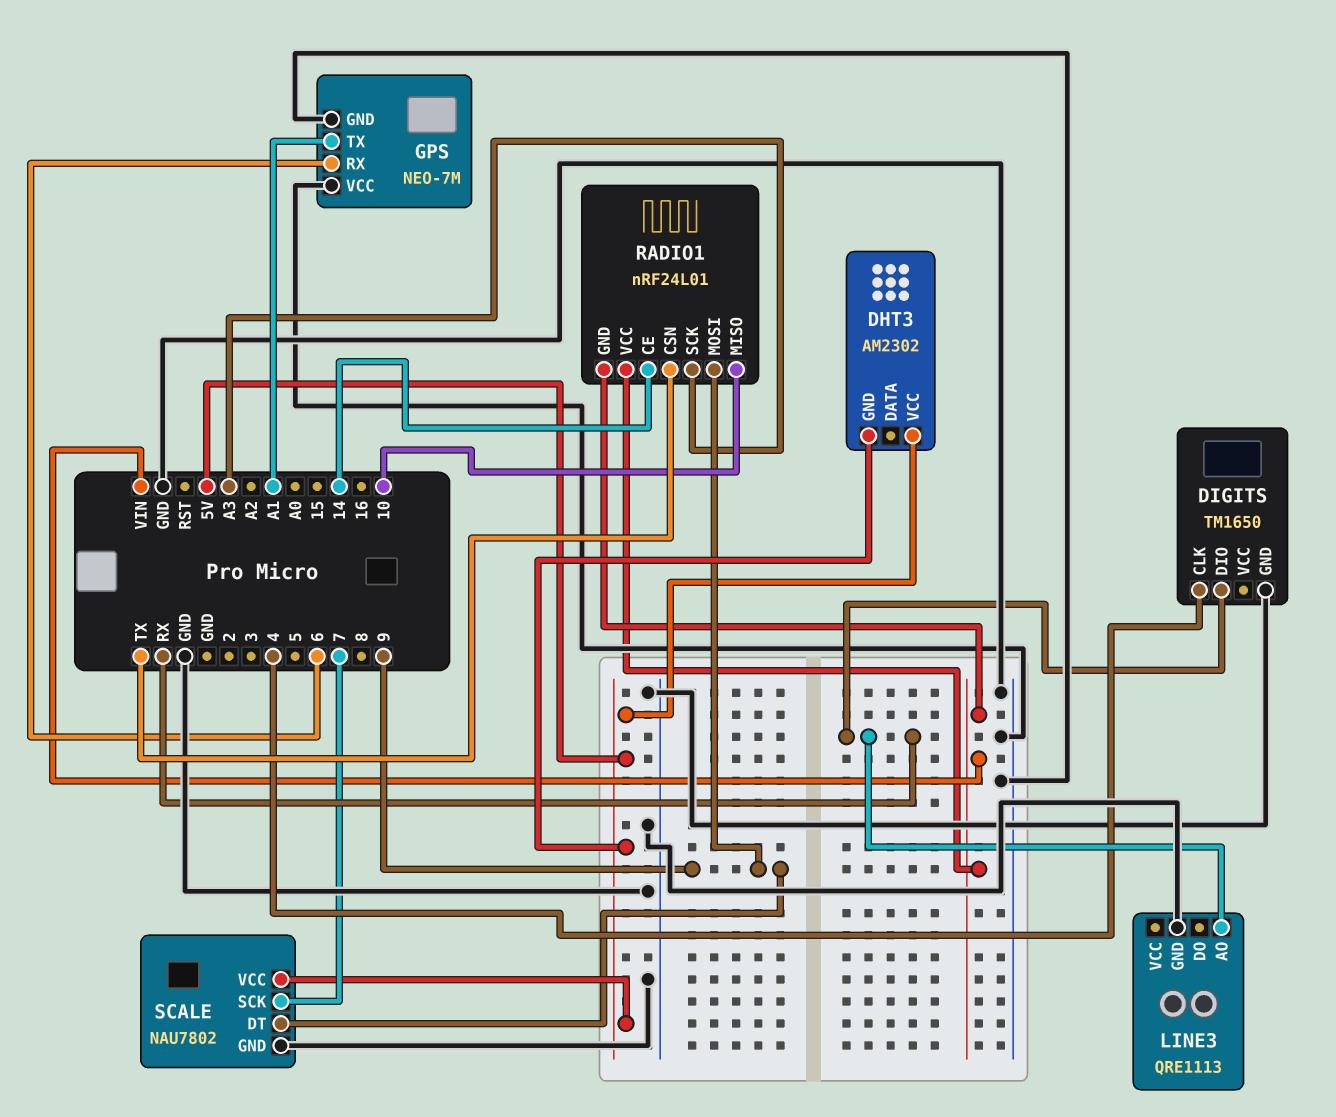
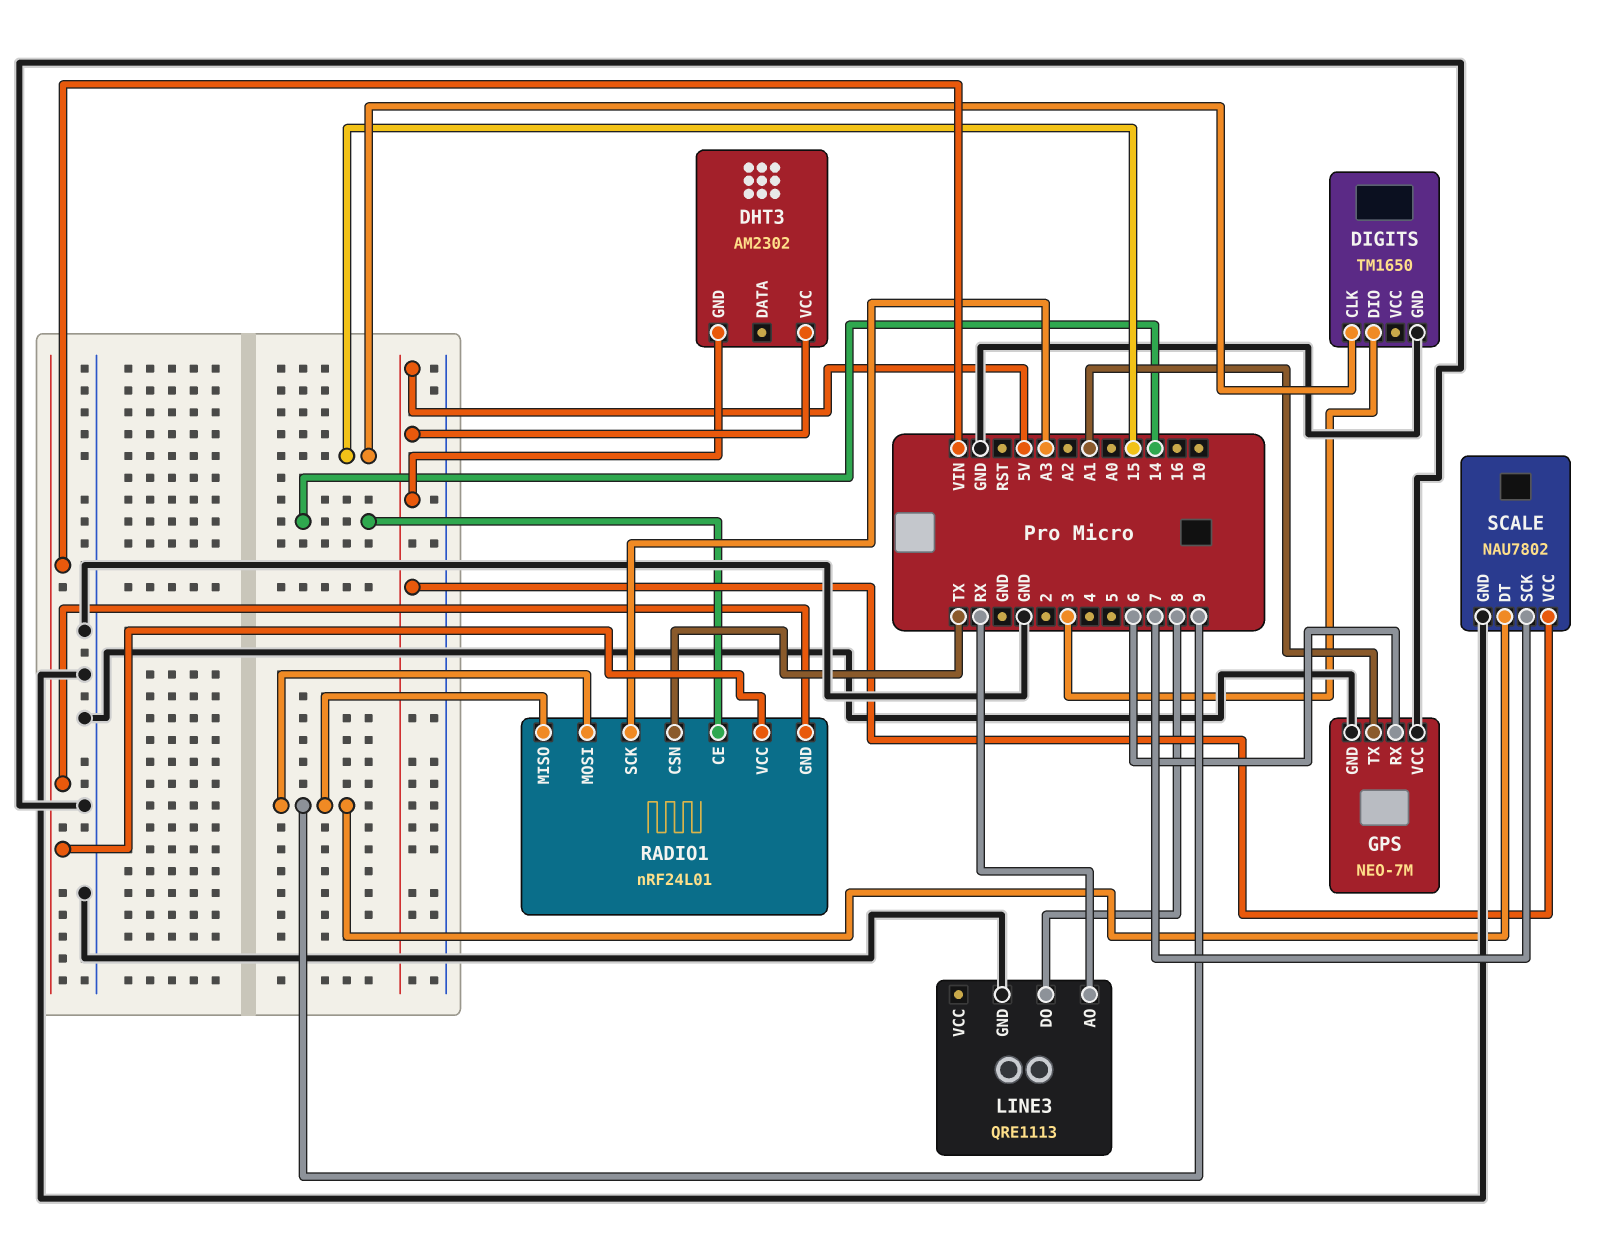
DIGITS pin CLK: 4 -> 15
DIGITS pin DIO: RX -> 3
LINE3 pin DO: none -> 8
RADIO1 pin MISO: 10 -> 9

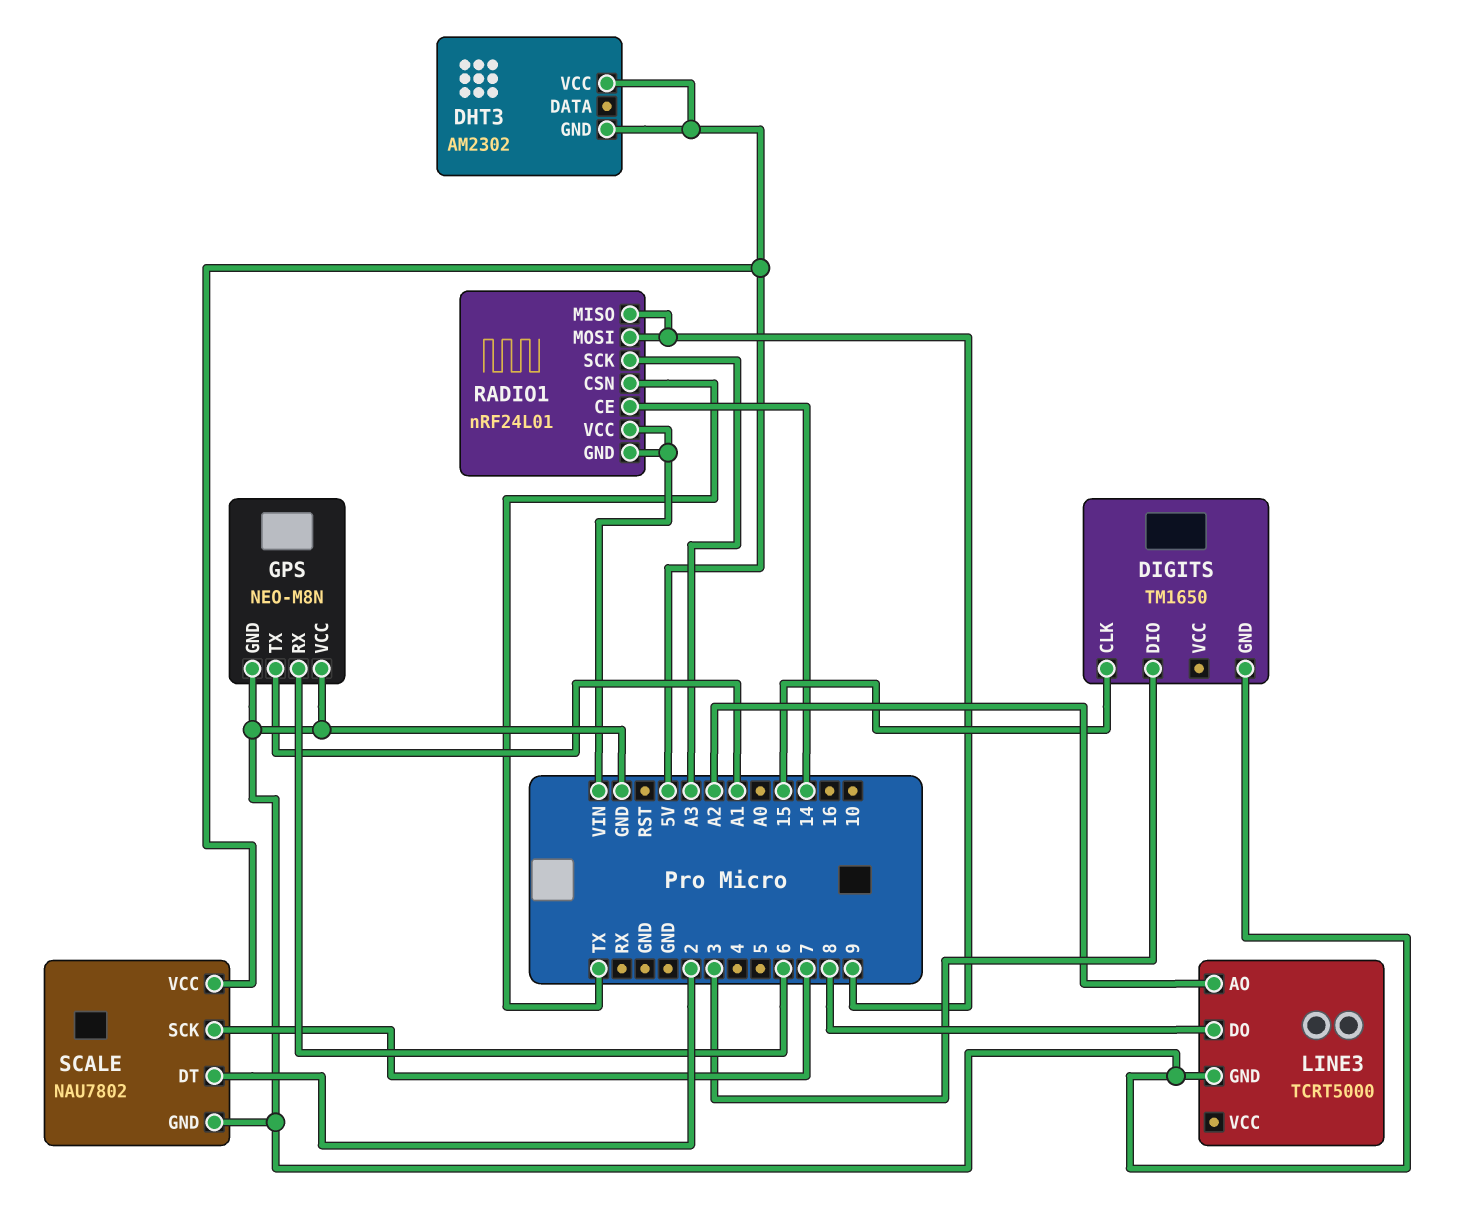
GPS: NEO-7M -> NEO-M8N
LINE3: QRE1113 -> TCRT5000
LINE3 pin AO: RX -> A2
SCALE pin DT: 9 -> 2

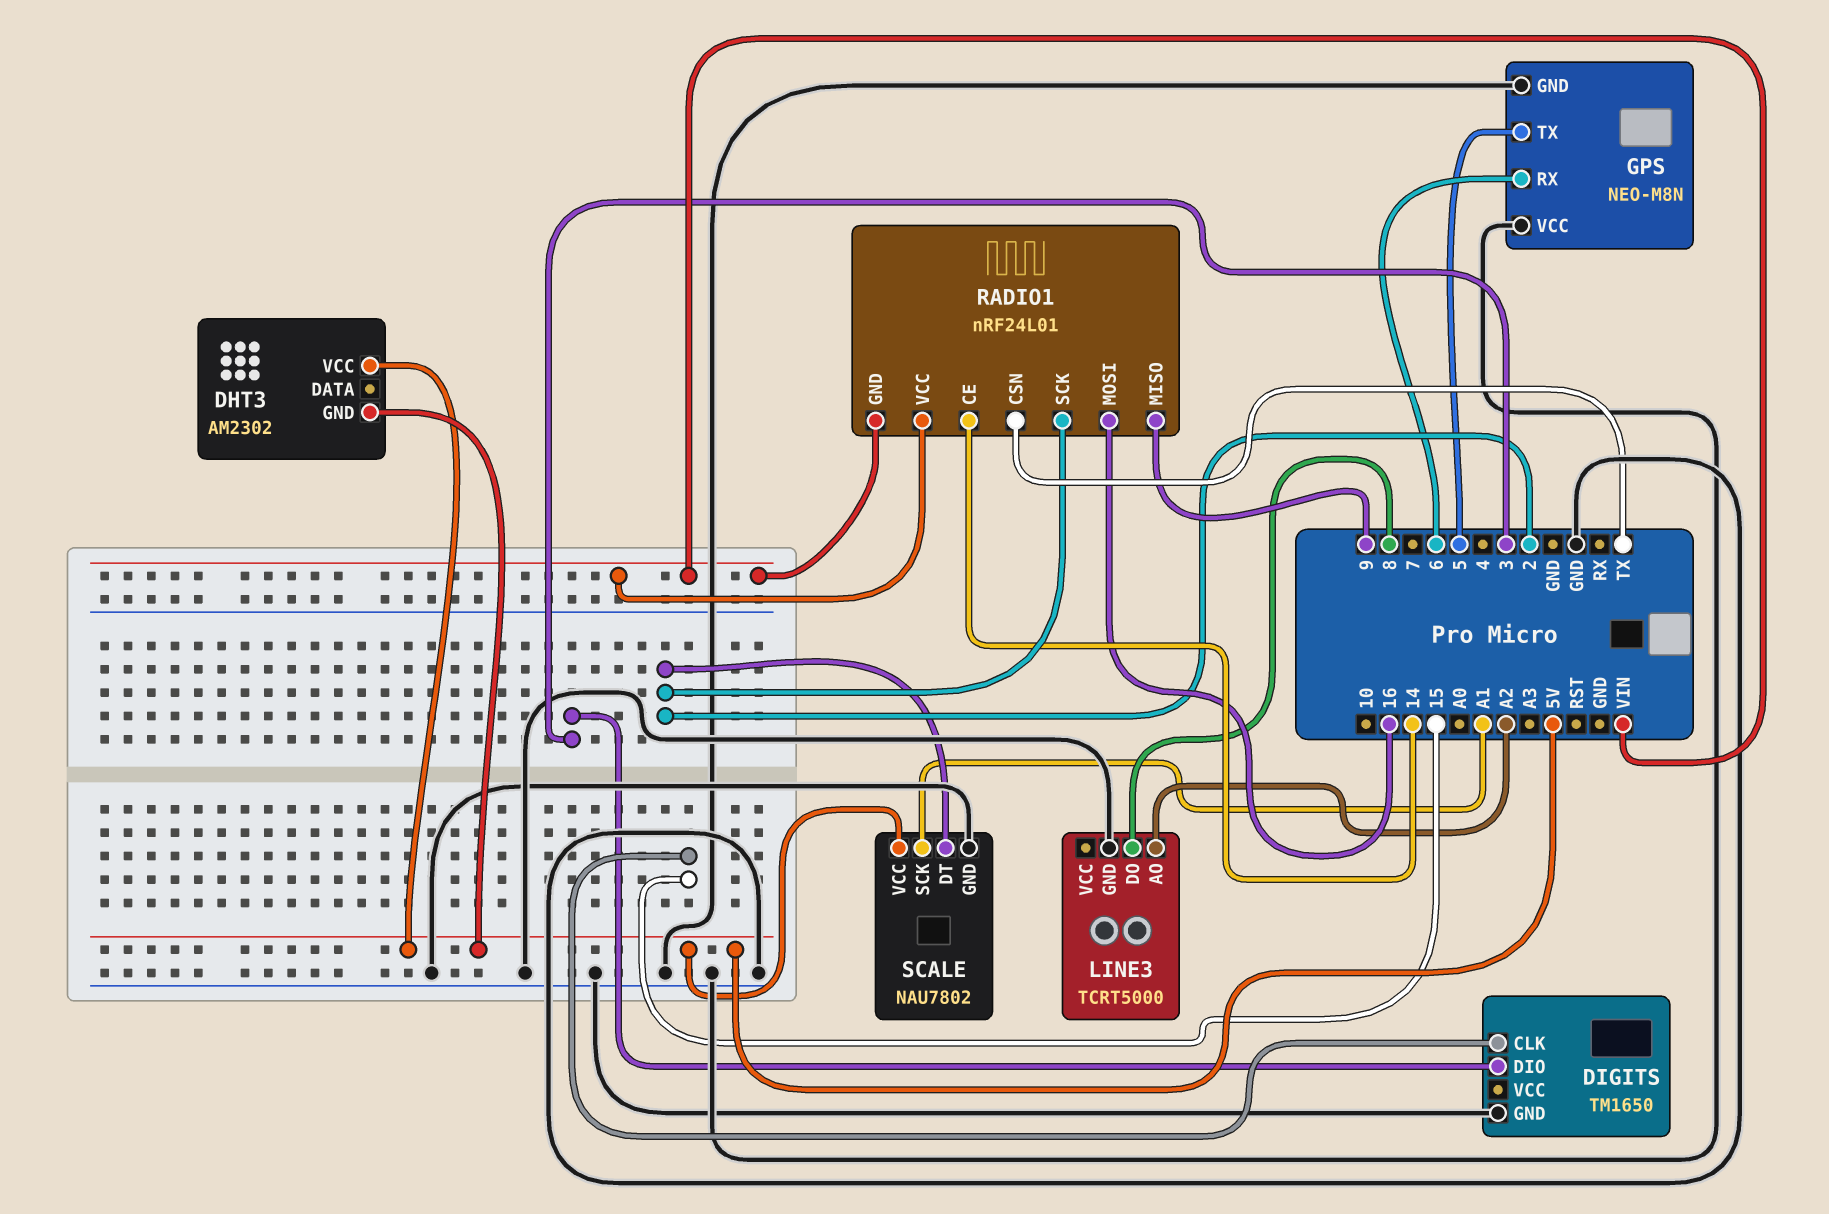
GPS pin TX: A1 -> 5
RADIO1 pin MOSI: 9 -> 16
RADIO1 pin SCK: A3 -> 2
SCALE pin SCK: 7 -> A1

